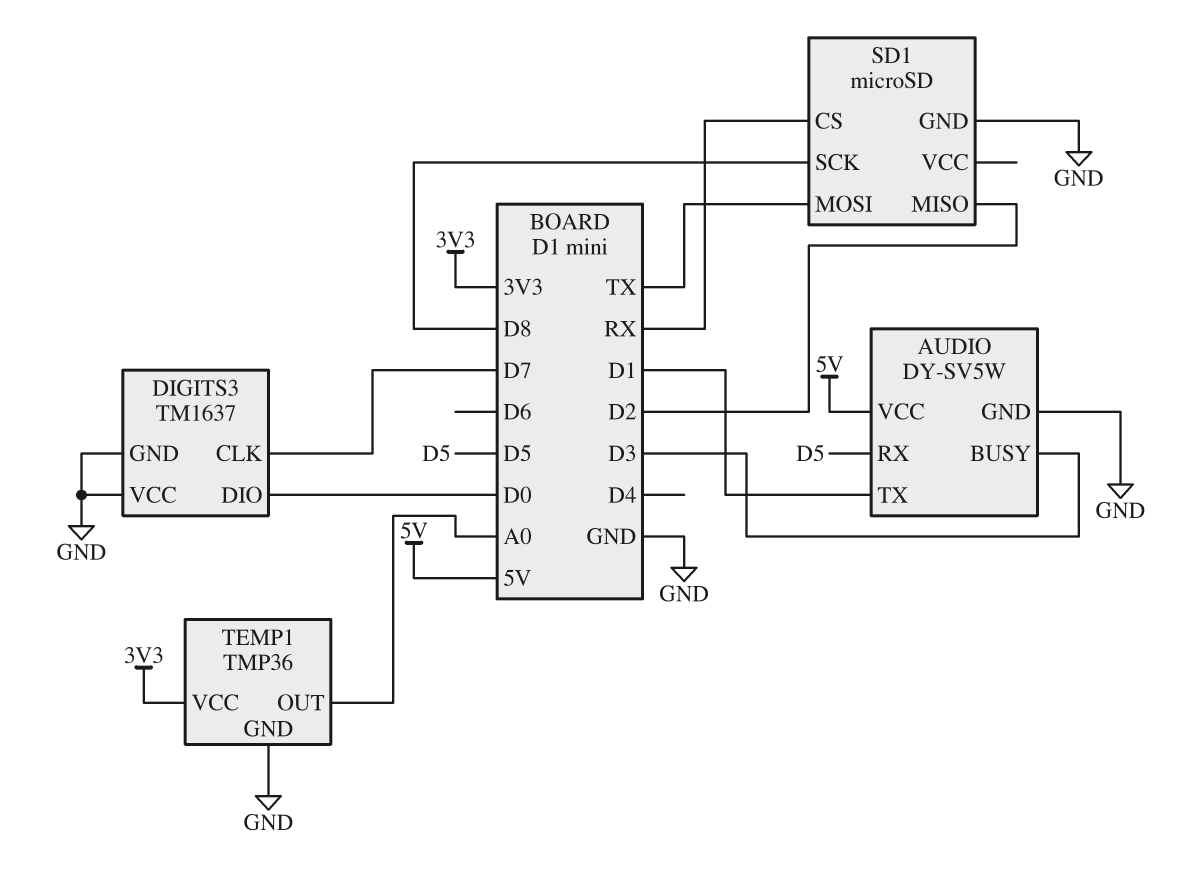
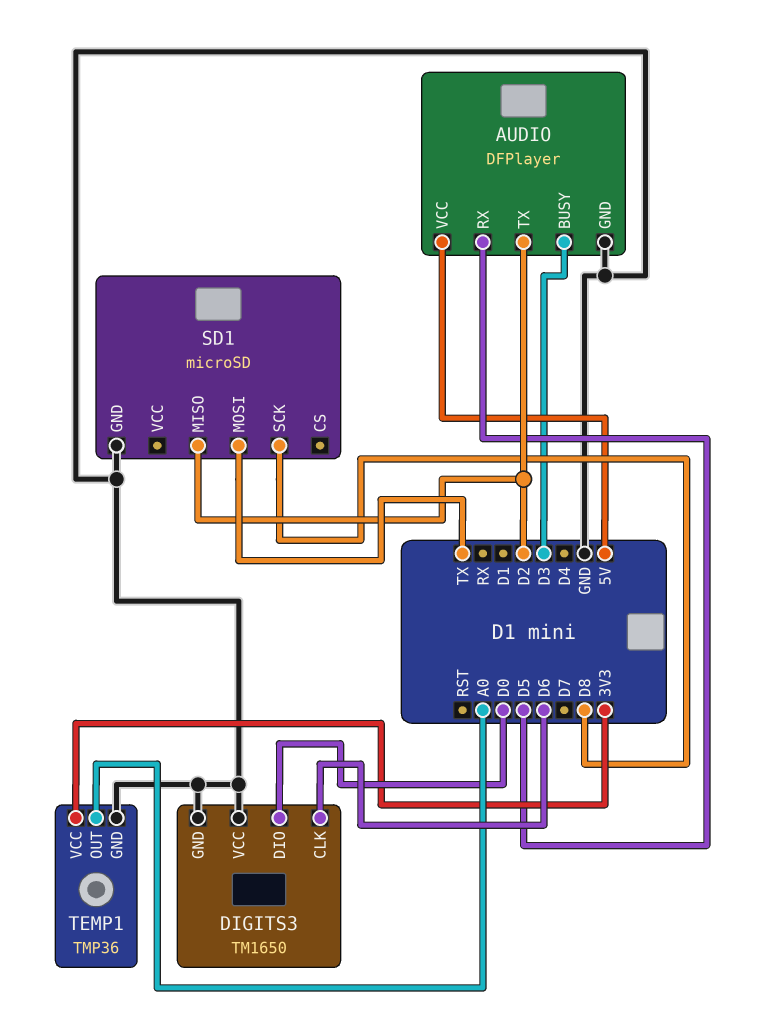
AUDIO: DY-SV5W -> DFPlayer
AUDIO pin TX: D1 -> D2
DIGITS3: TM1637 -> TM1650
DIGITS3 pin CLK: D7 -> D6
SD1 pin CS: RX -> none

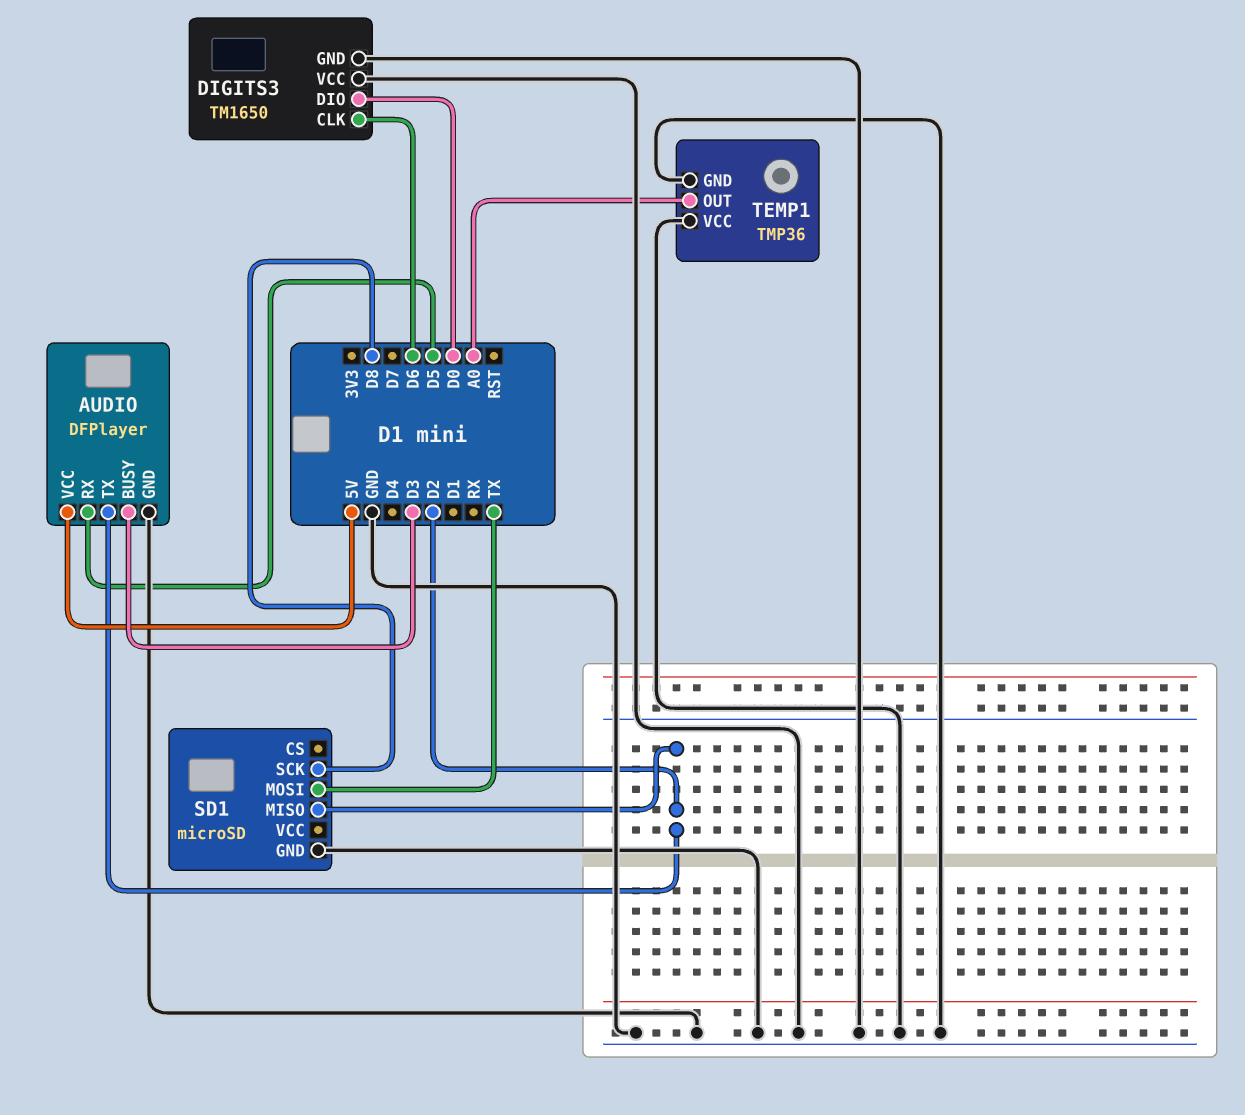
TEMP1 pin VCC: 3V3 -> GND

